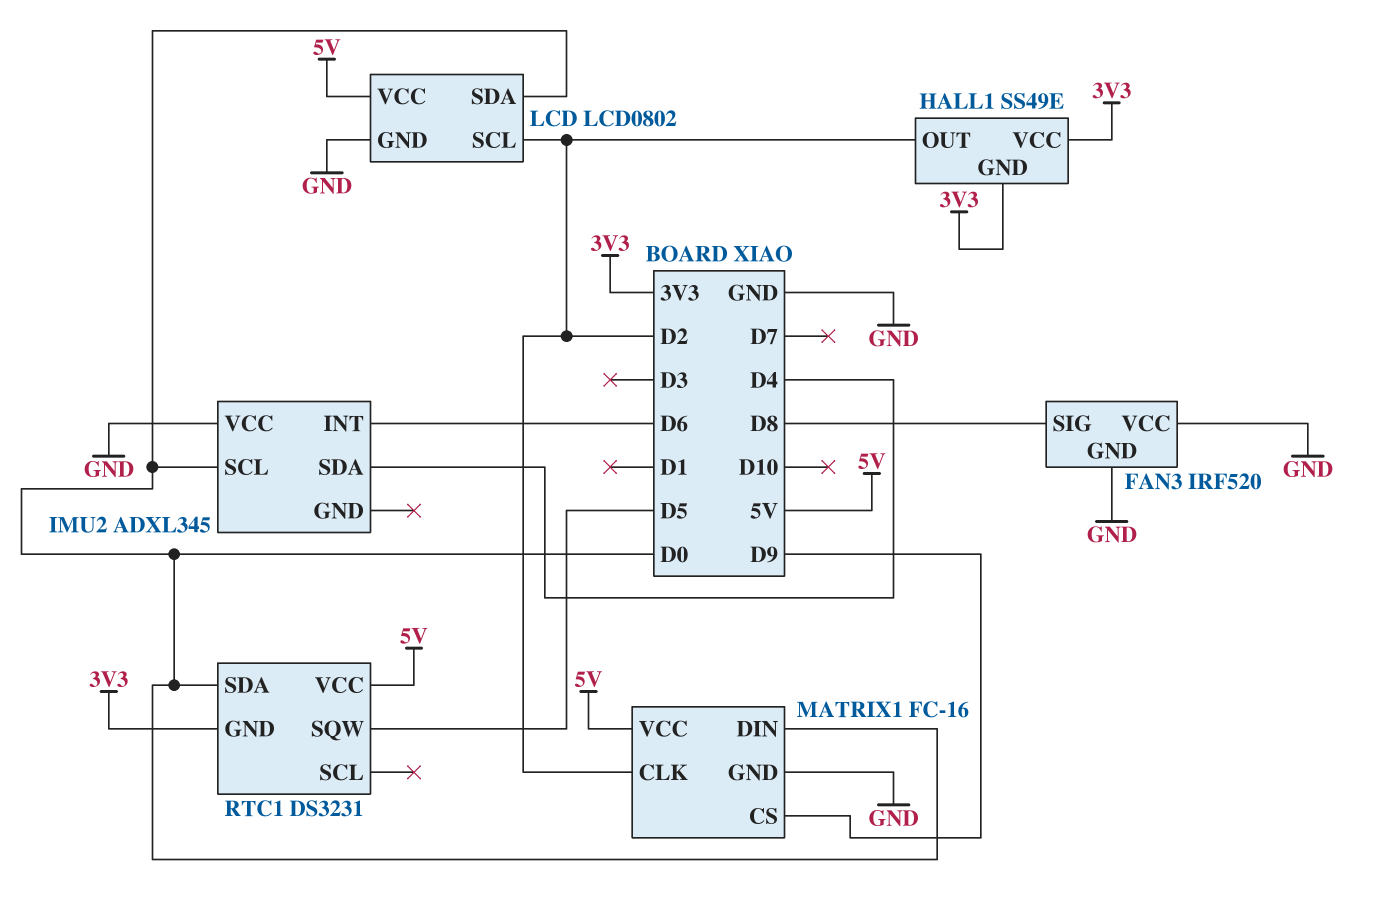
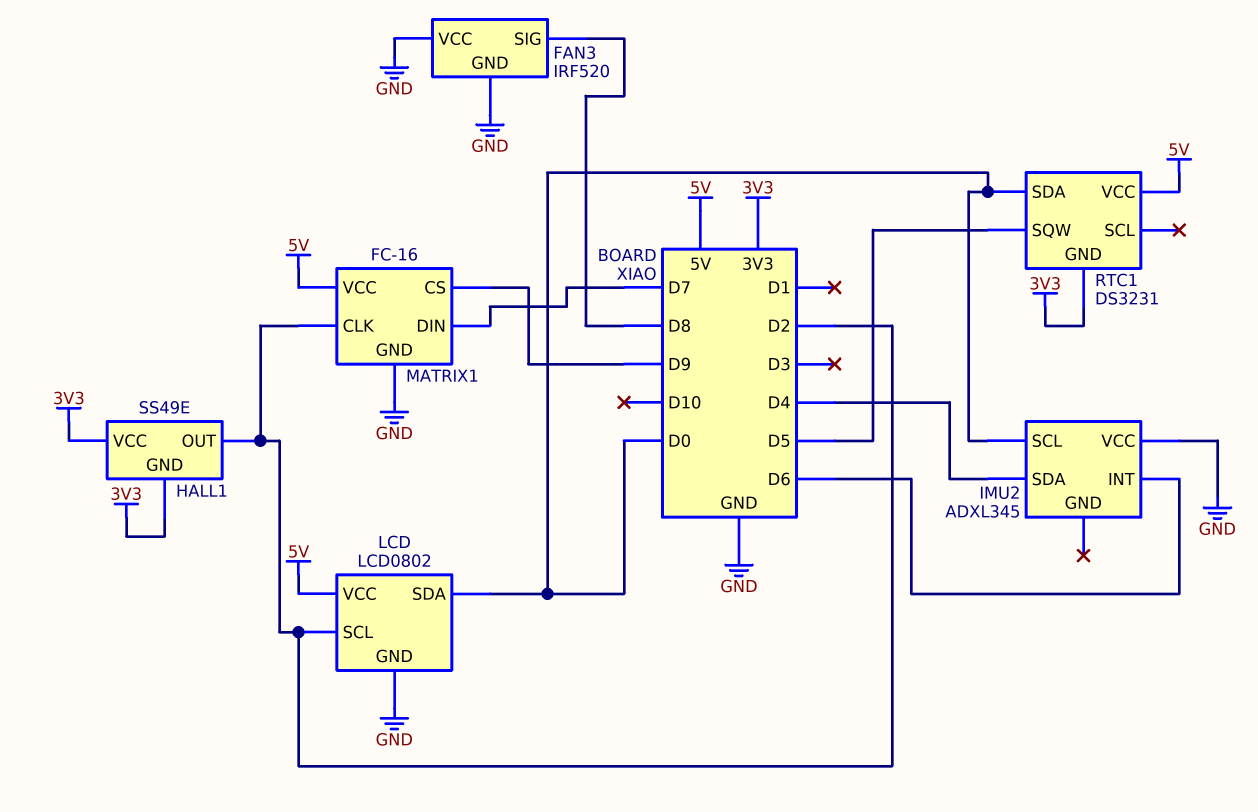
MATRIX1 pin DIN: D0 -> D7

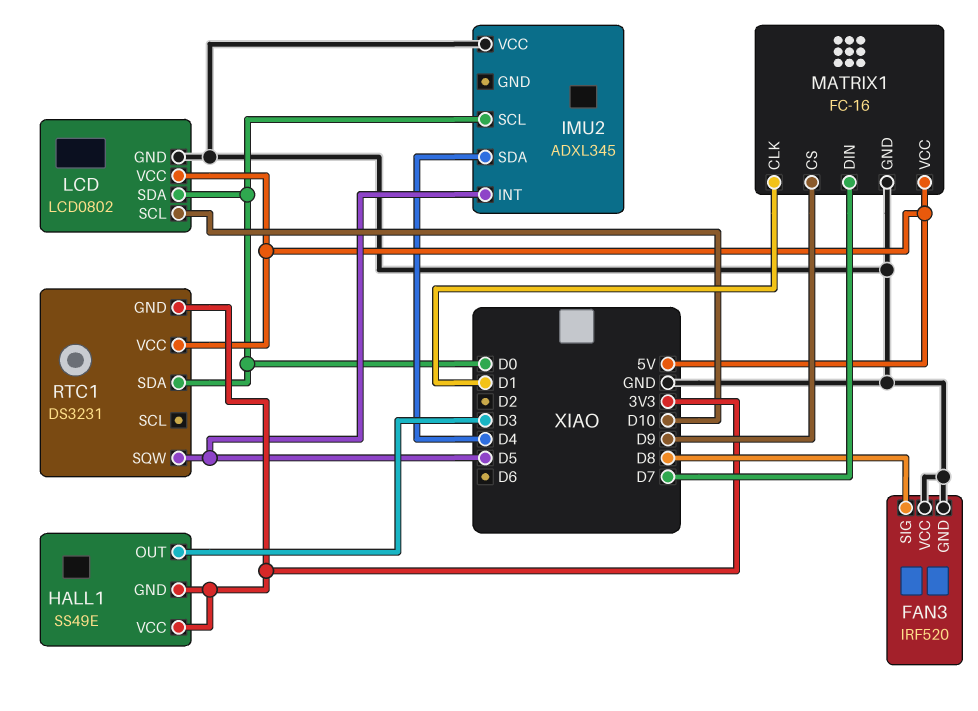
HALL1 pin OUT: D2 -> D3
IMU2 pin INT: D6 -> D5
LCD pin SCL: D2 -> D10
MATRIX1 pin CLK: D2 -> D1

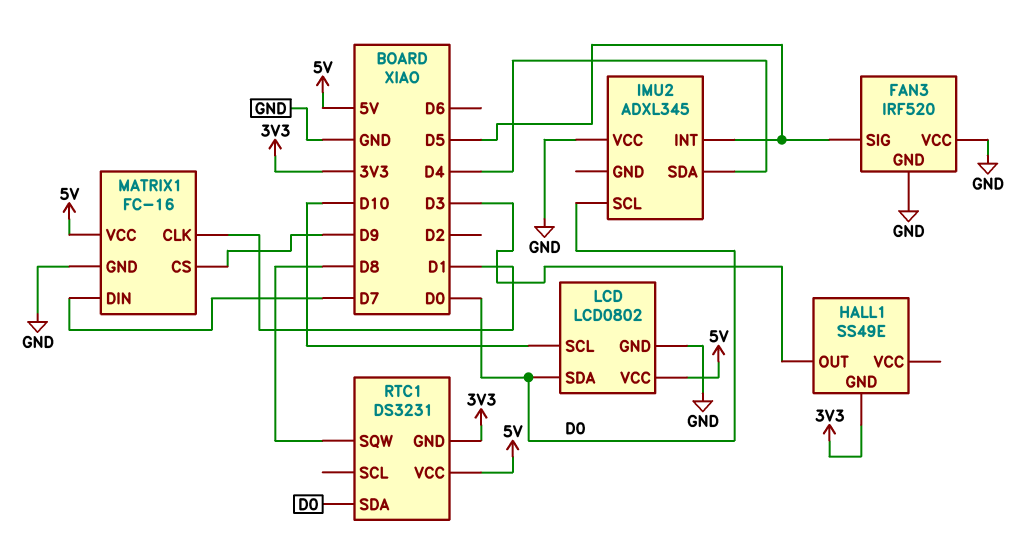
FAN3 pin SIG: D8 -> D5
HALL1 pin VCC: 3V3 -> none
RTC1 pin SQW: D5 -> D8

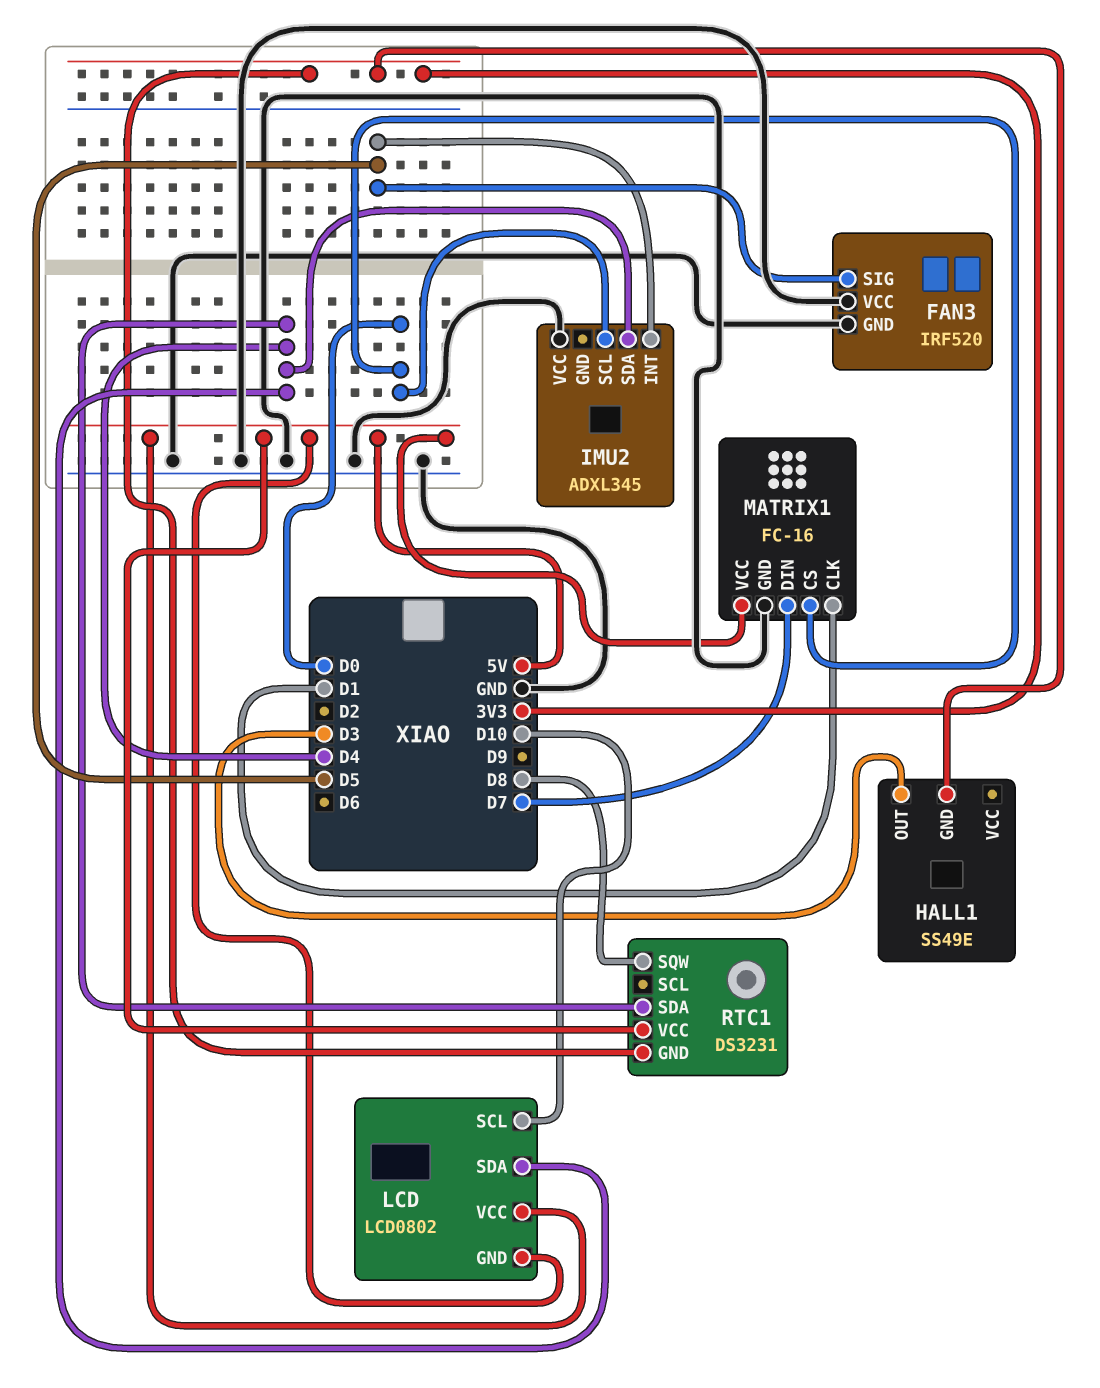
LCD pin GND: GND -> 5V
LCD pin SDA: D0 -> D4
MATRIX1 pin CS: D9 -> D0
RTC1 pin SDA: D0 -> D4

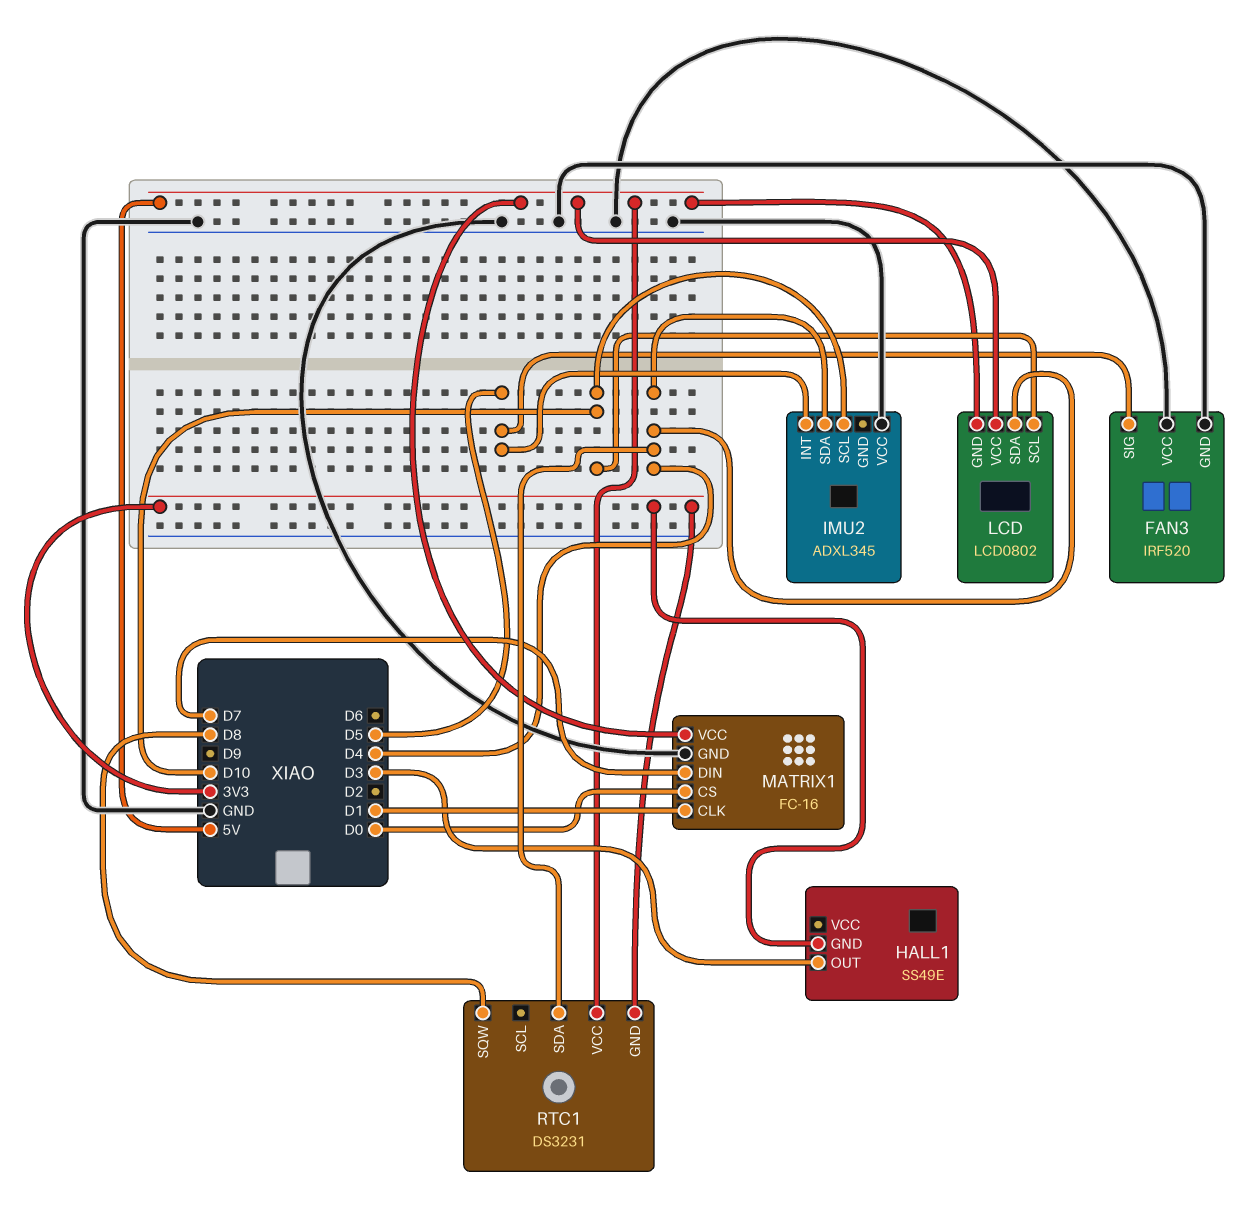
IMU2 pin SCL: D0 -> D10

